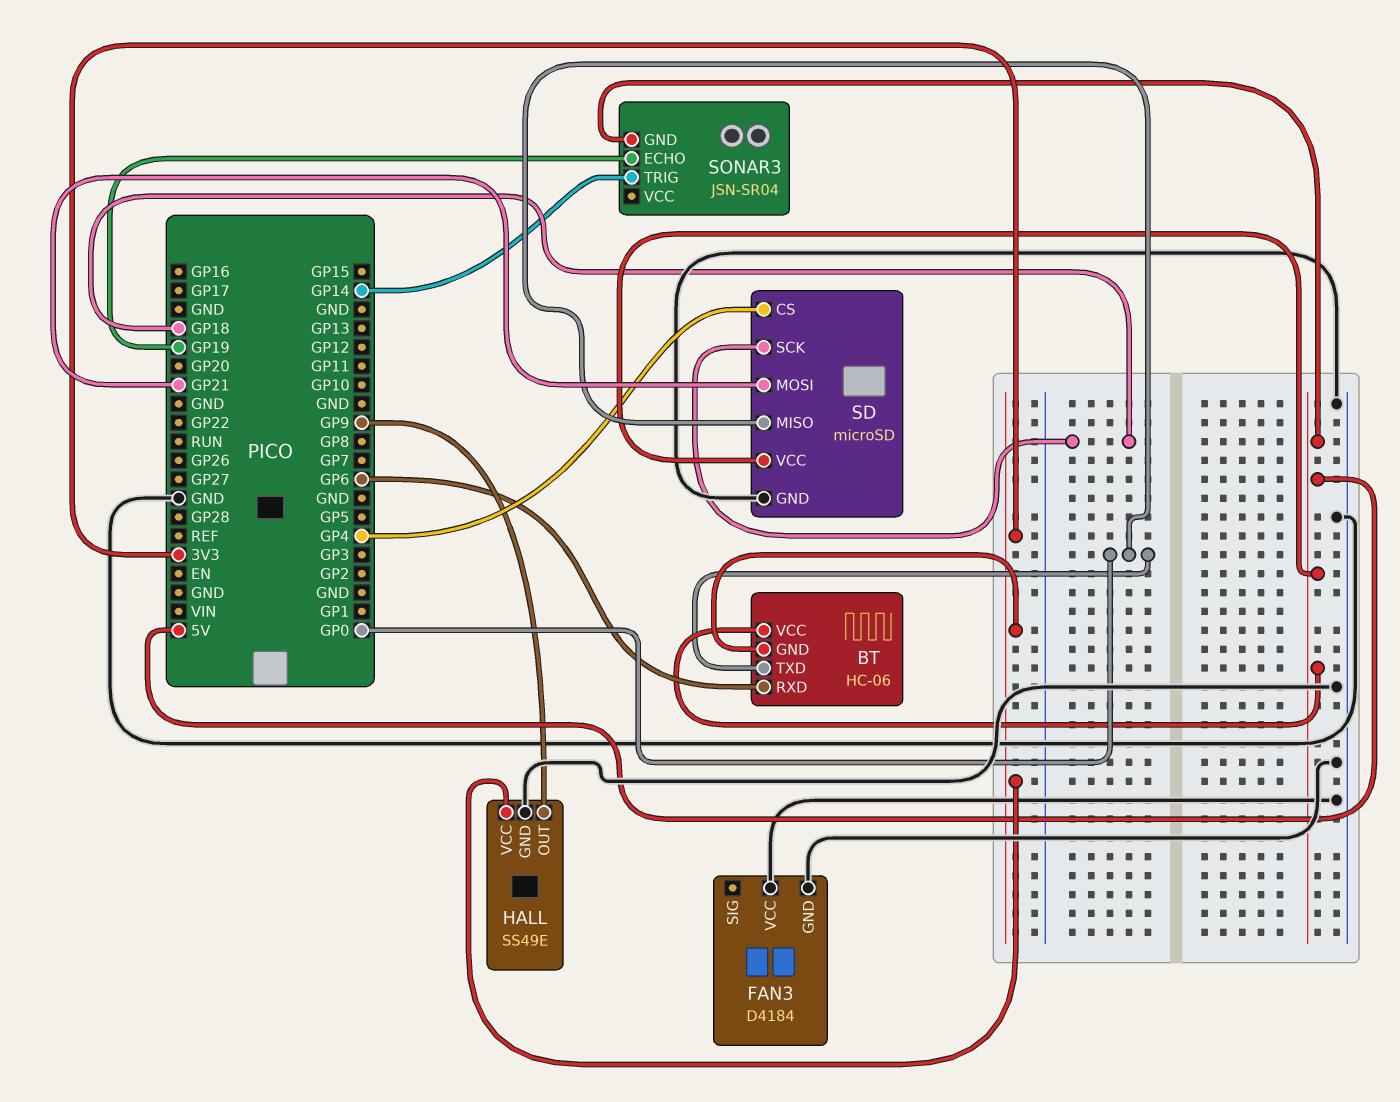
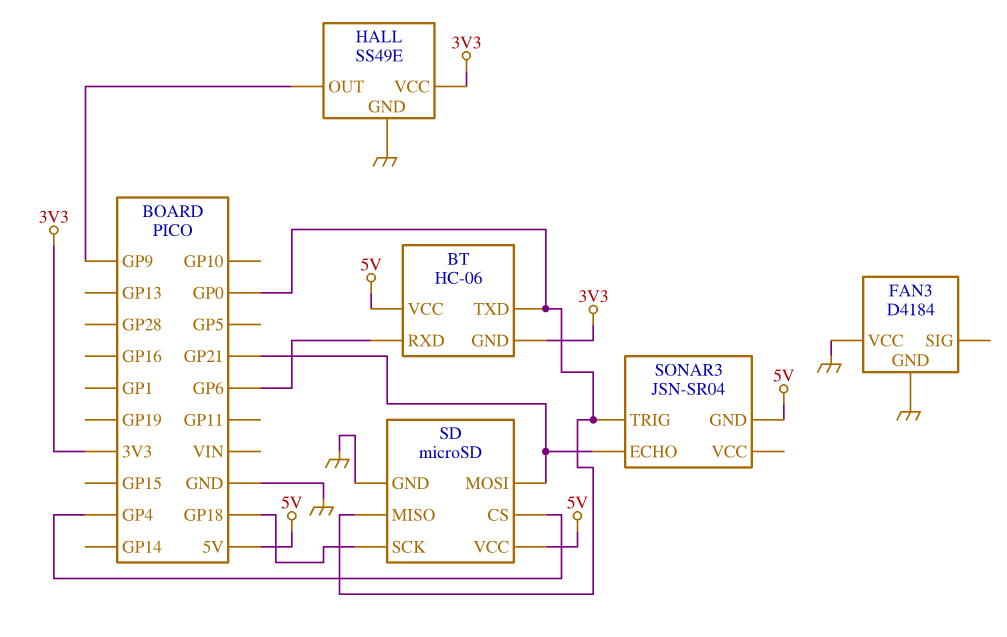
SONAR3 pin ECHO: GP19 -> GP21
SONAR3 pin TRIG: GP14 -> GP0

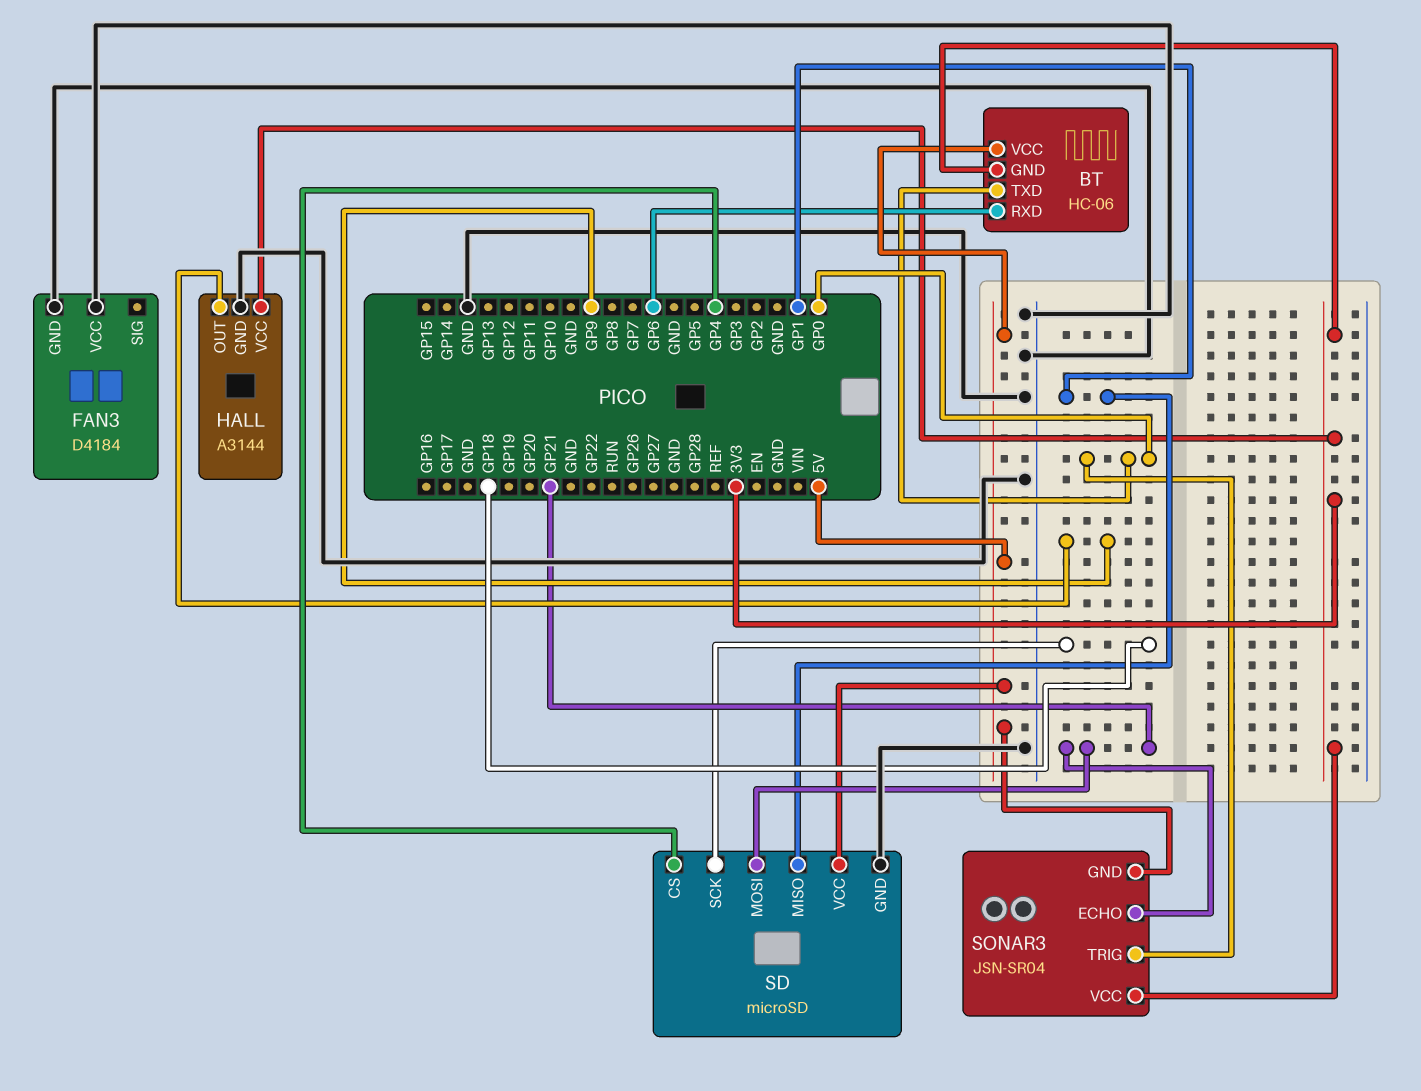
HALL: SS49E -> A3144
SD pin MISO: GP0 -> GP1
SONAR3 pin VCC: none -> 3V3

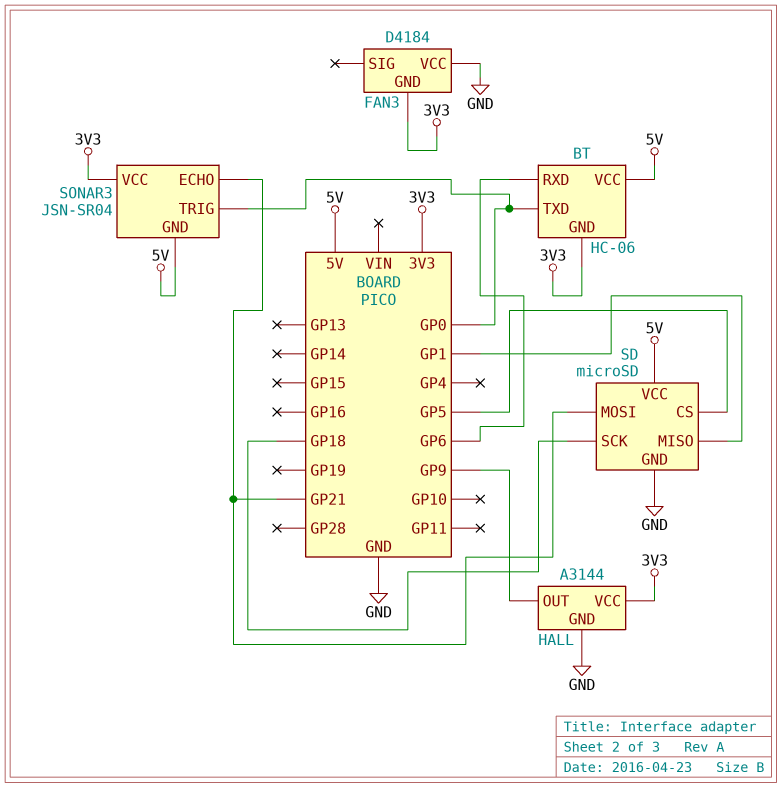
FAN3 pin GND: GND -> 3V3
SD pin CS: GP4 -> GP5

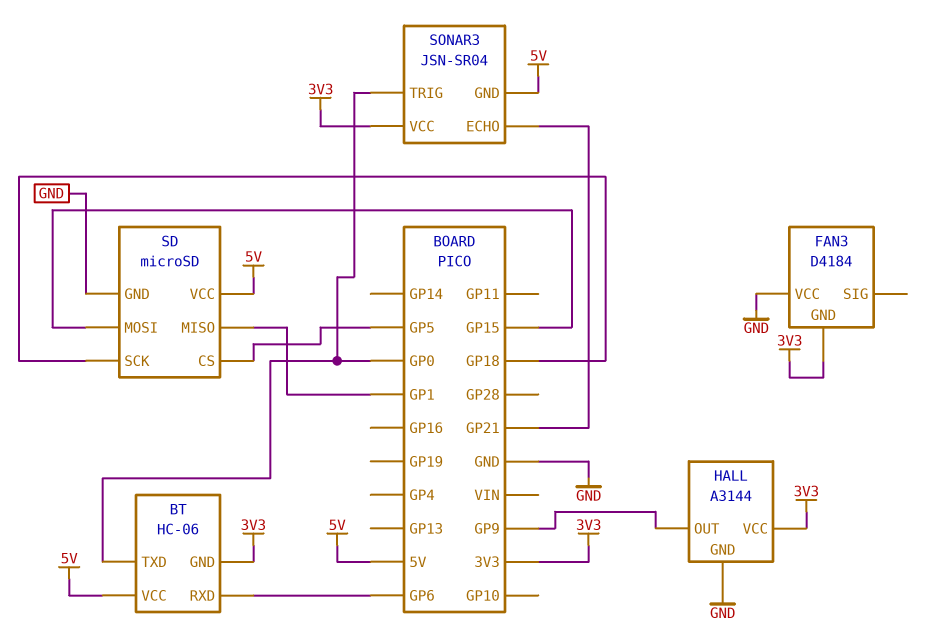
SD pin MOSI: GP21 -> GP15

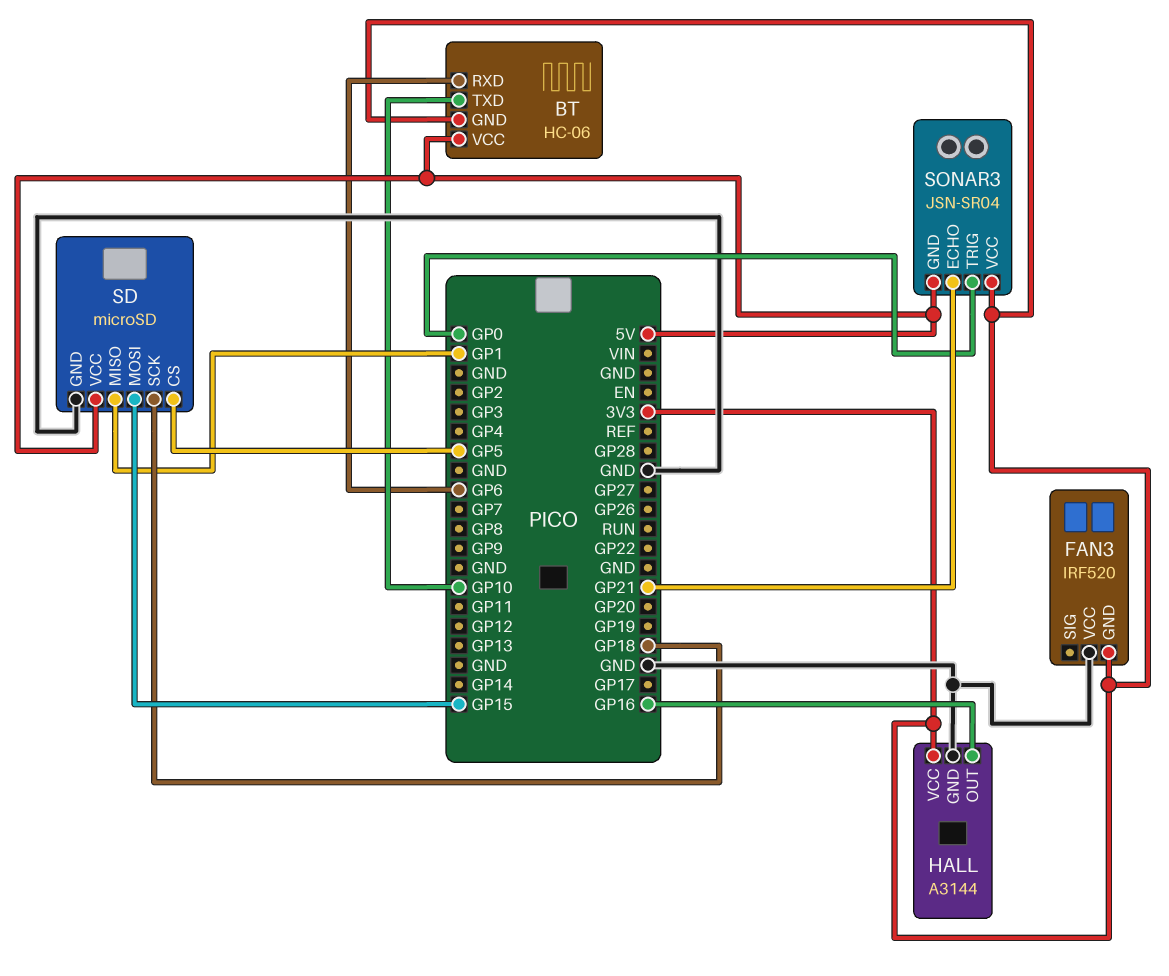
BT pin TXD: GP0 -> GP10
FAN3: D4184 -> IRF520
HALL pin OUT: GP9 -> GP16

